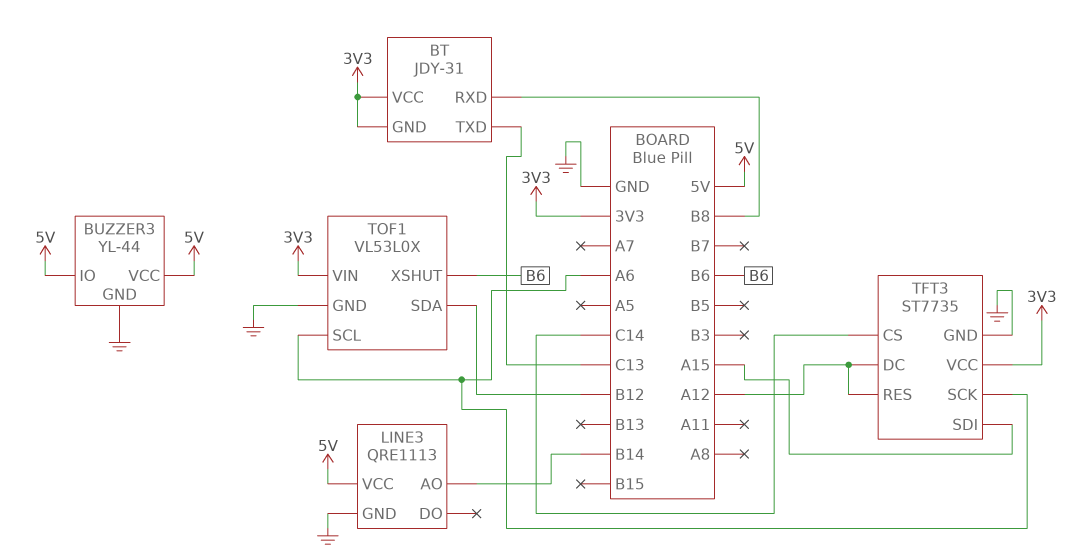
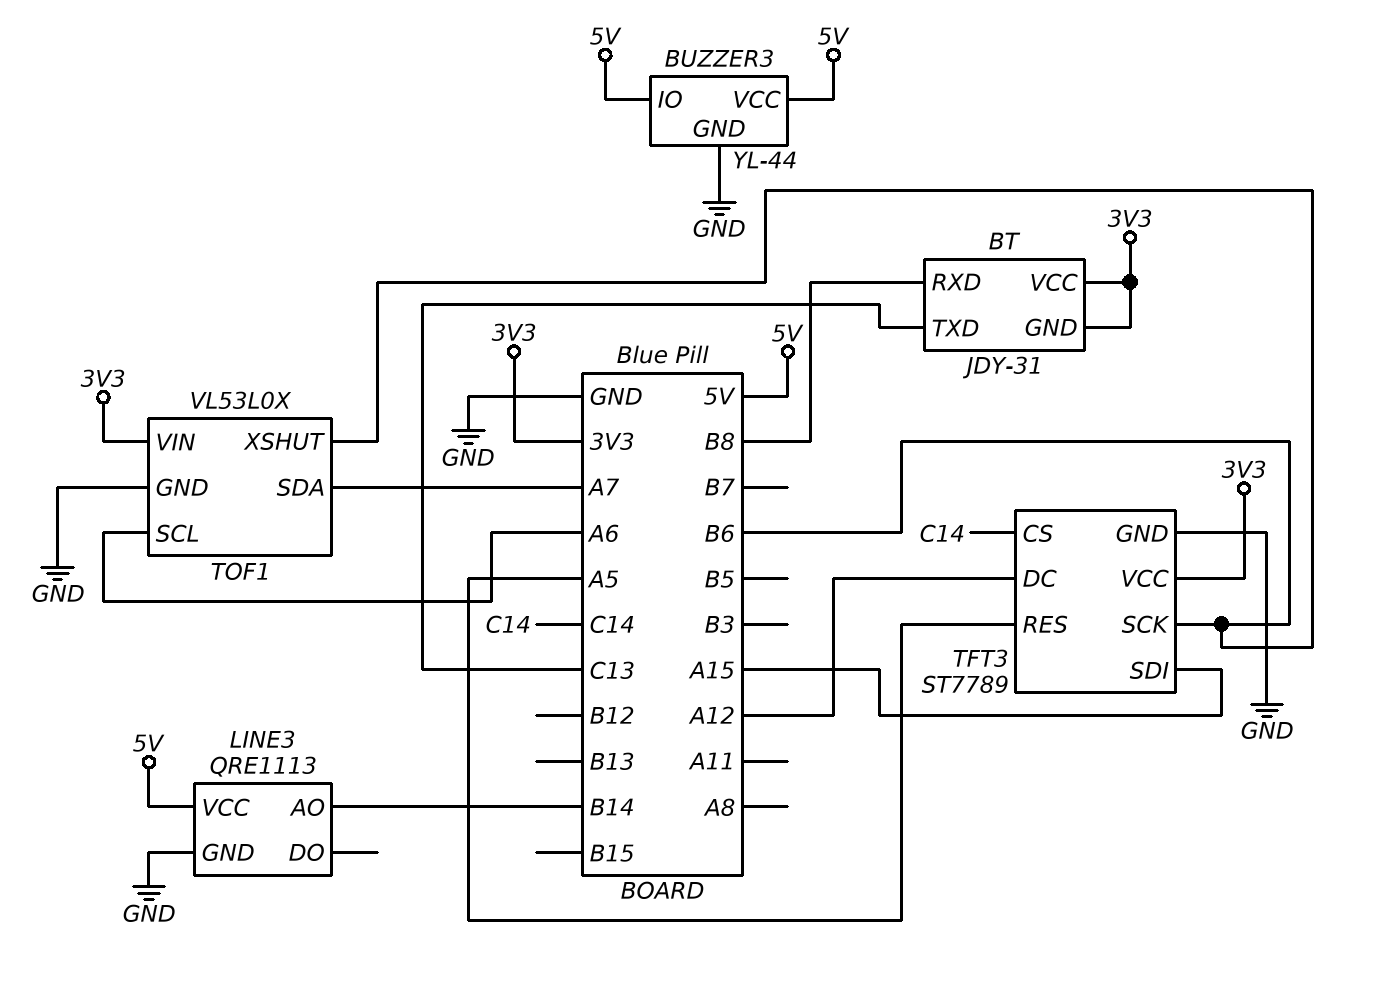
TFT3: ST7735 -> ST7789
TFT3 pin RES: A12 -> A5
TFT3 pin SCK: A6 -> B6
TOF1 pin SDA: B12 -> A7

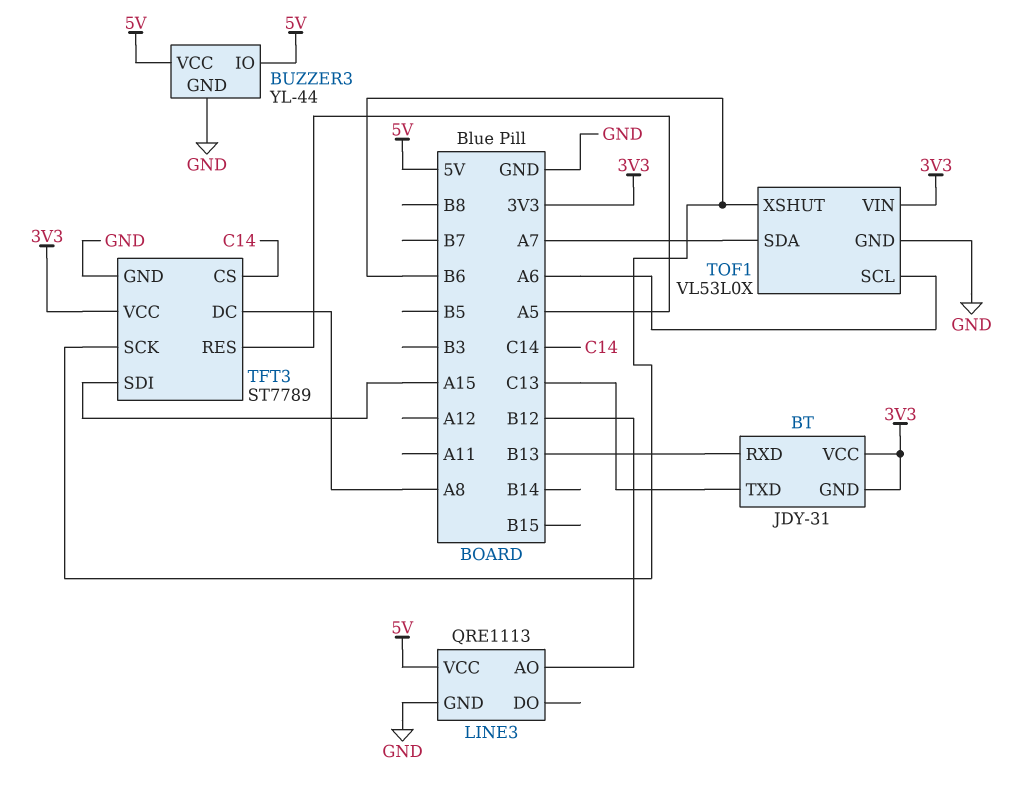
BT pin RXD: B8 -> B13
LINE3 pin AO: B14 -> B12
TFT3 pin DC: A12 -> A8

